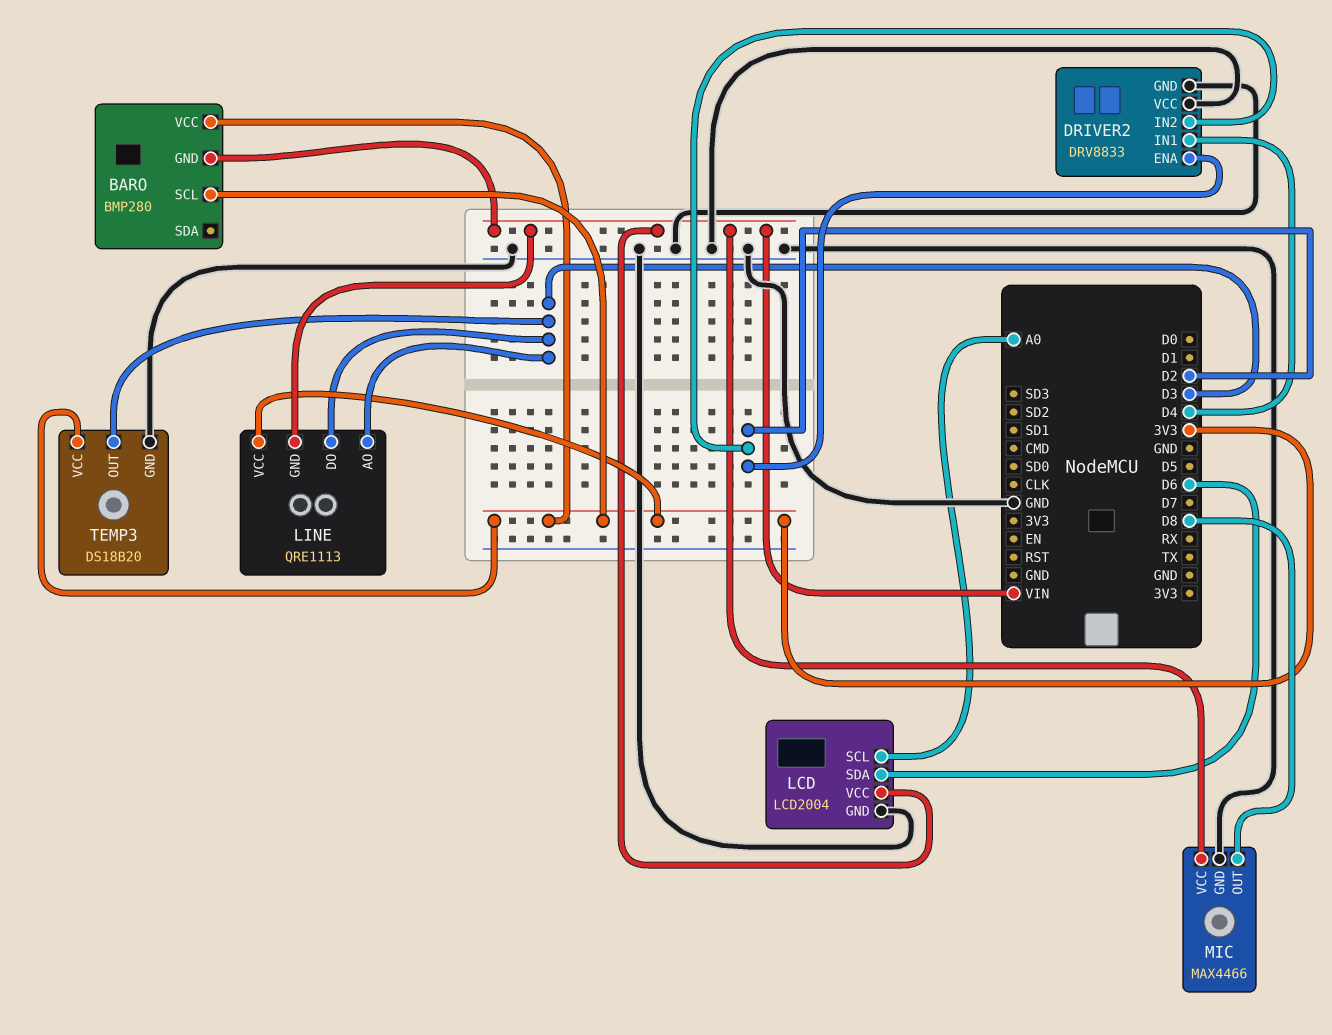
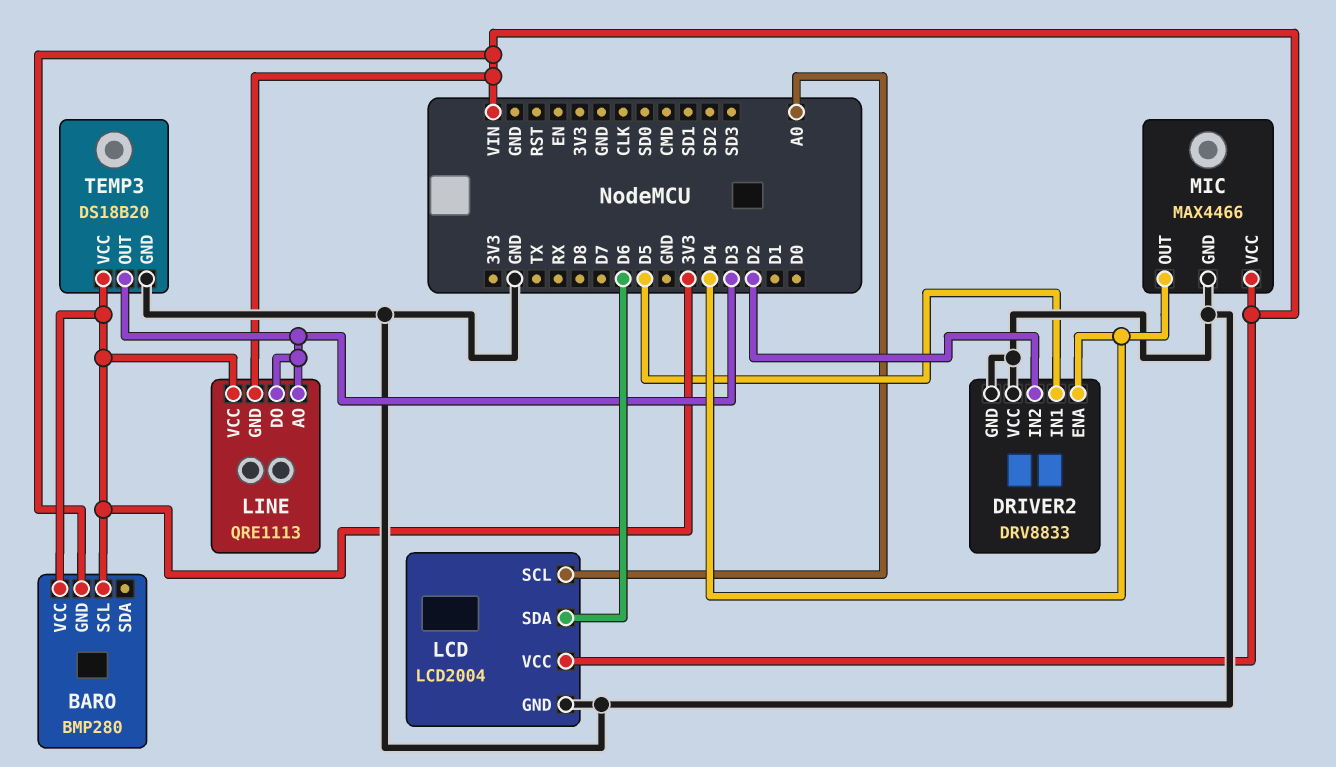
DRIVER2 pin ENA: D2 -> D4
DRIVER2 pin IN1: D4 -> D5
MIC pin OUT: D8 -> D4

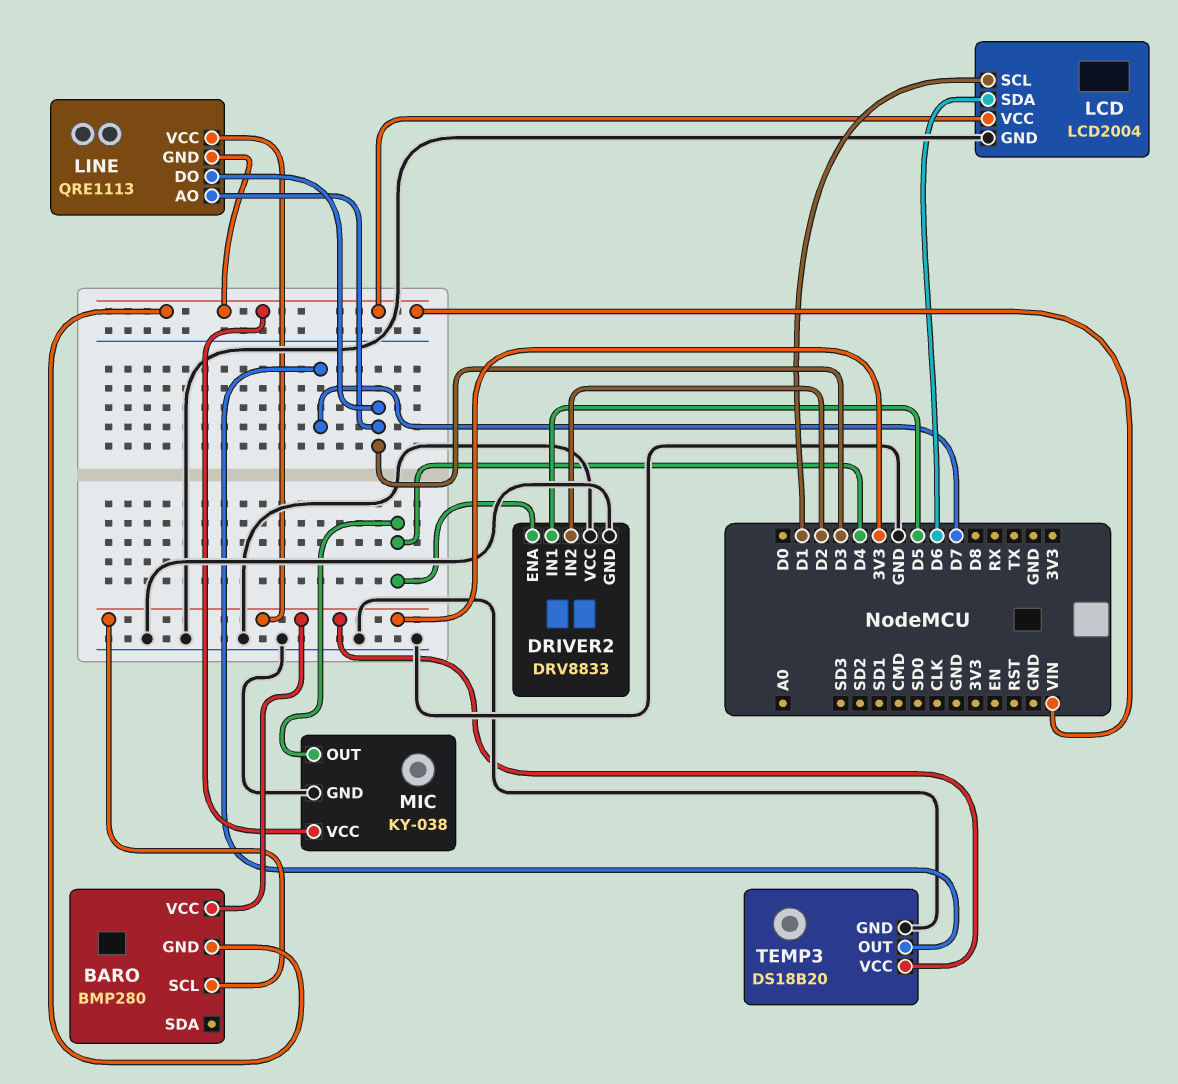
LCD pin SCL: A0 -> D1
MIC: MAX4466 -> KY-038
TEMP3 pin OUT: D3 -> D7

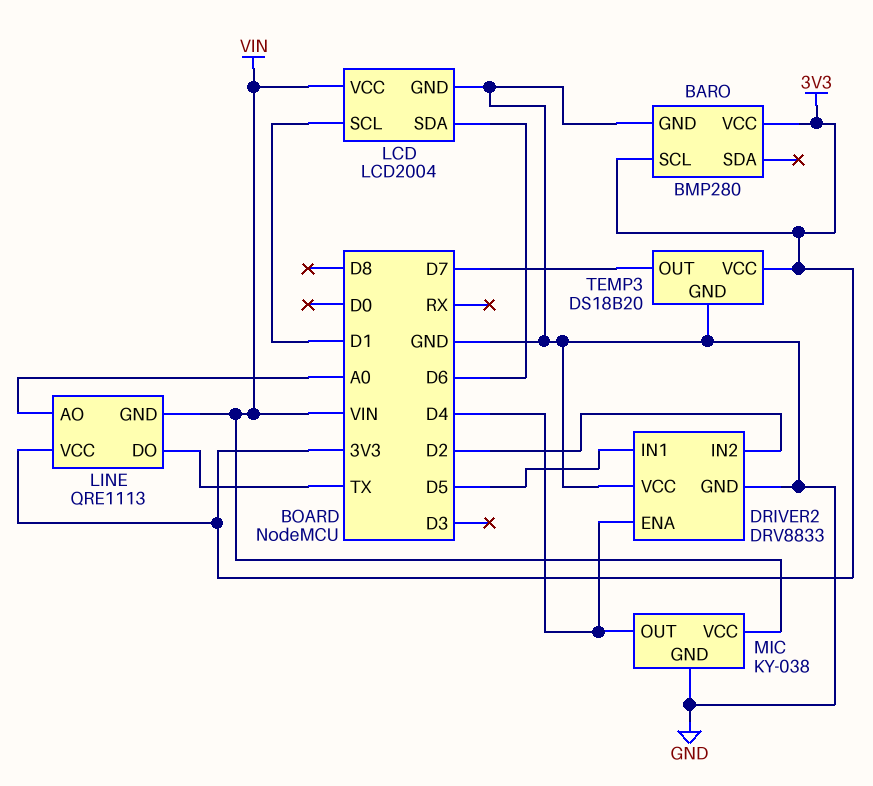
BARO pin GND: VIN -> GND
LINE pin AO: D3 -> A0
LINE pin DO: D3 -> TX

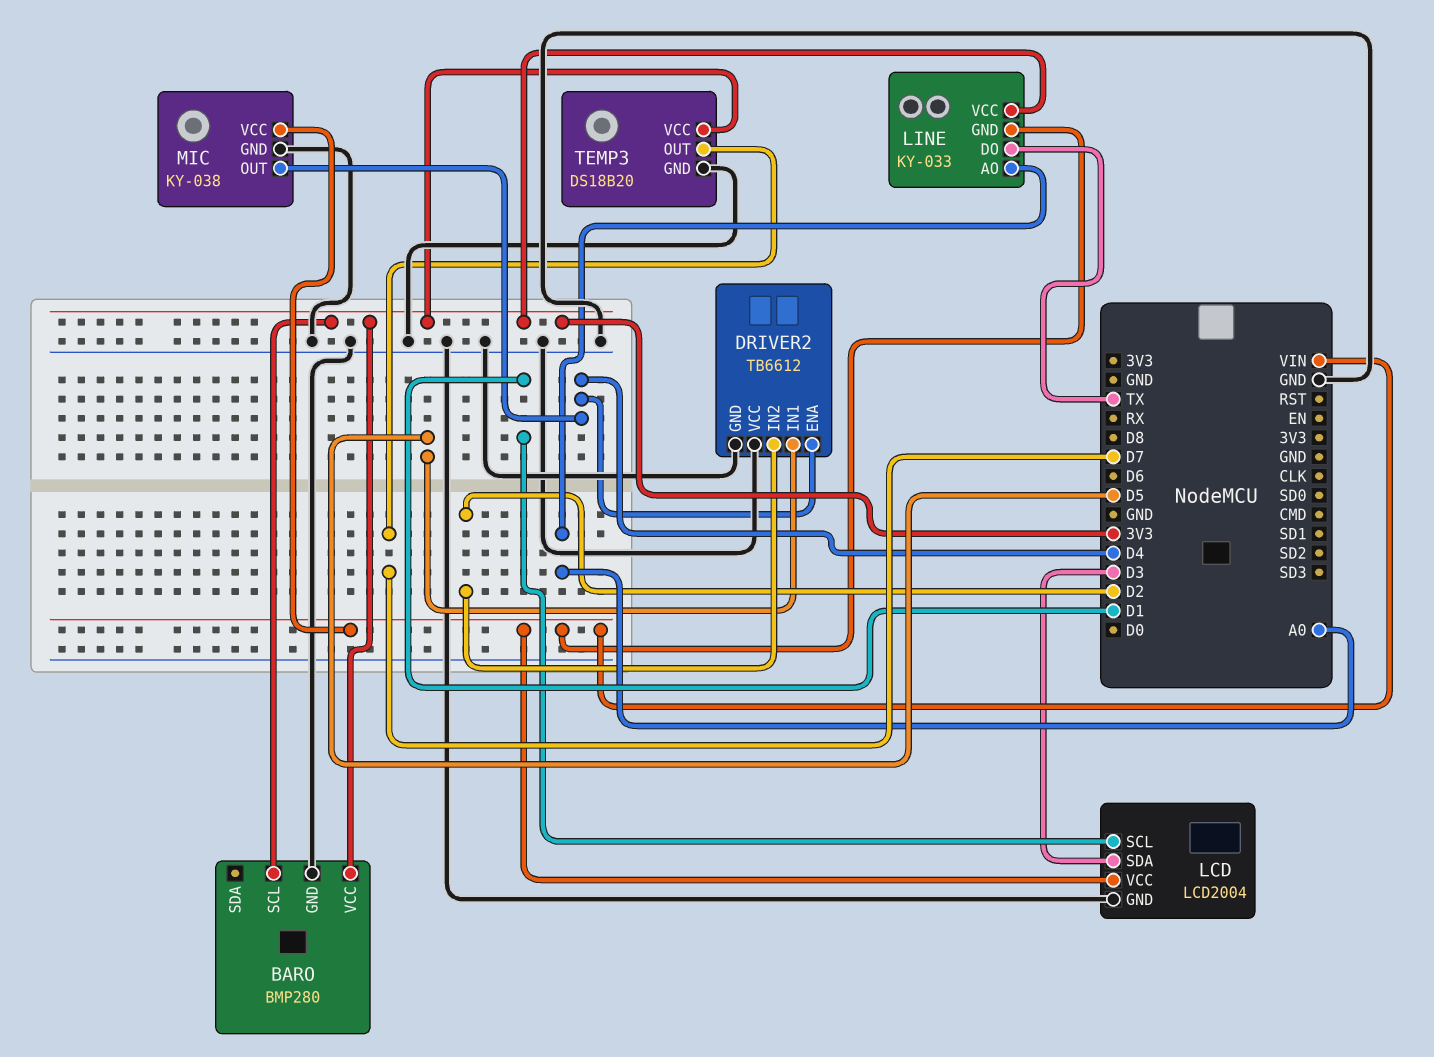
DRIVER2: DRV8833 -> TB6612
LCD pin SDA: D6 -> D3
LINE: QRE1113 -> KY-033

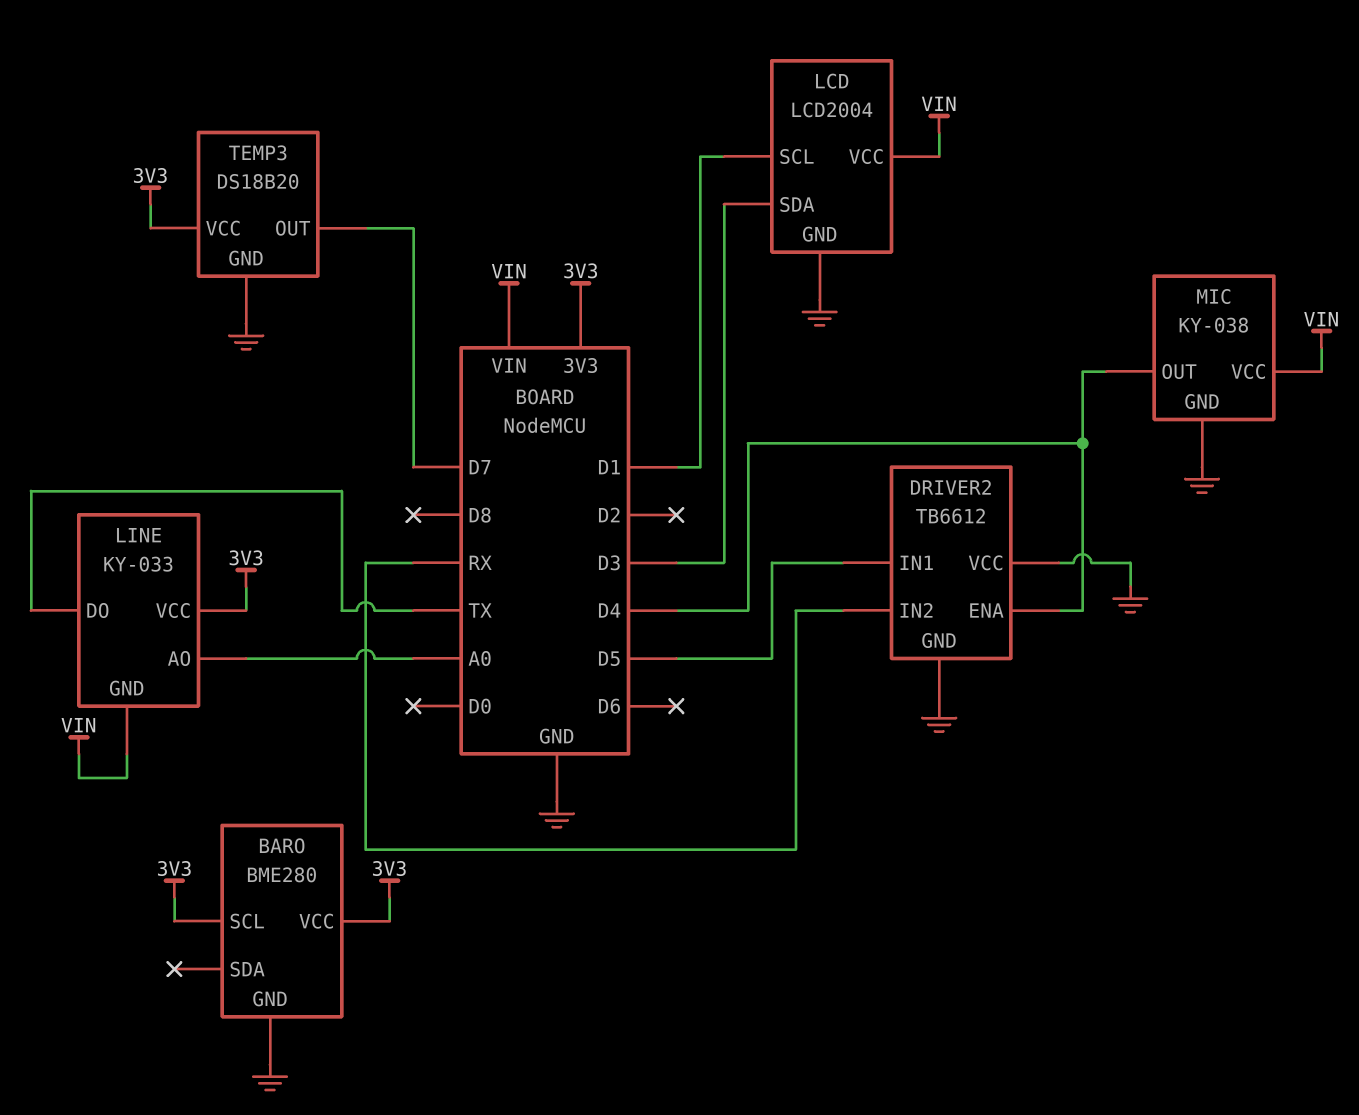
BARO: BMP280 -> BME280
DRIVER2 pin IN2: D2 -> RX

